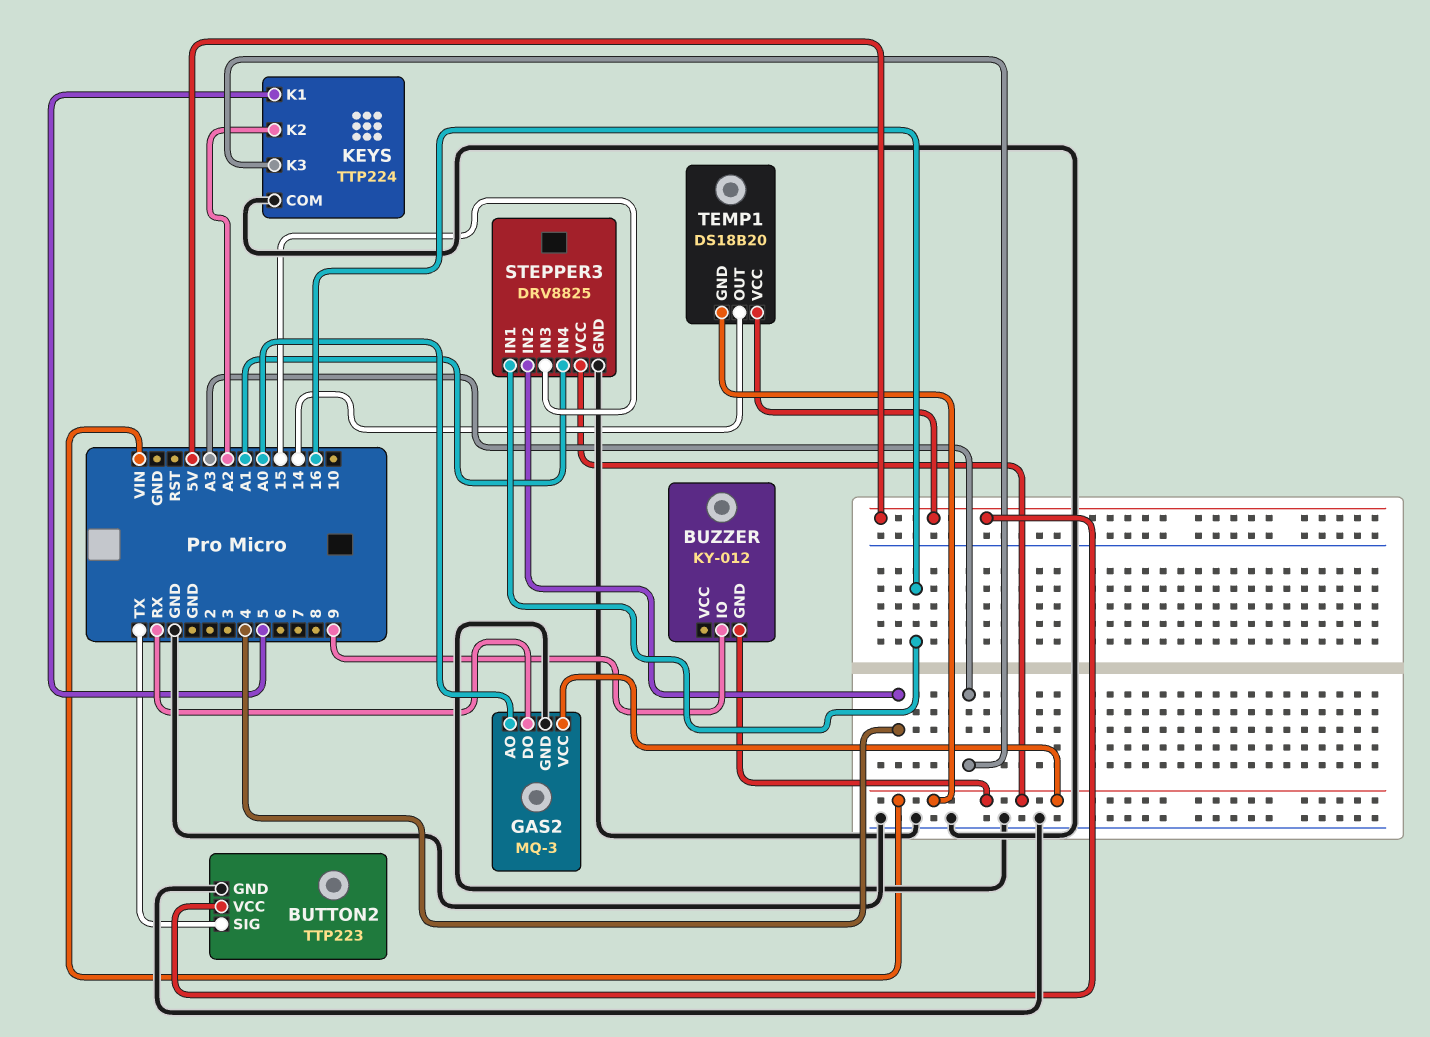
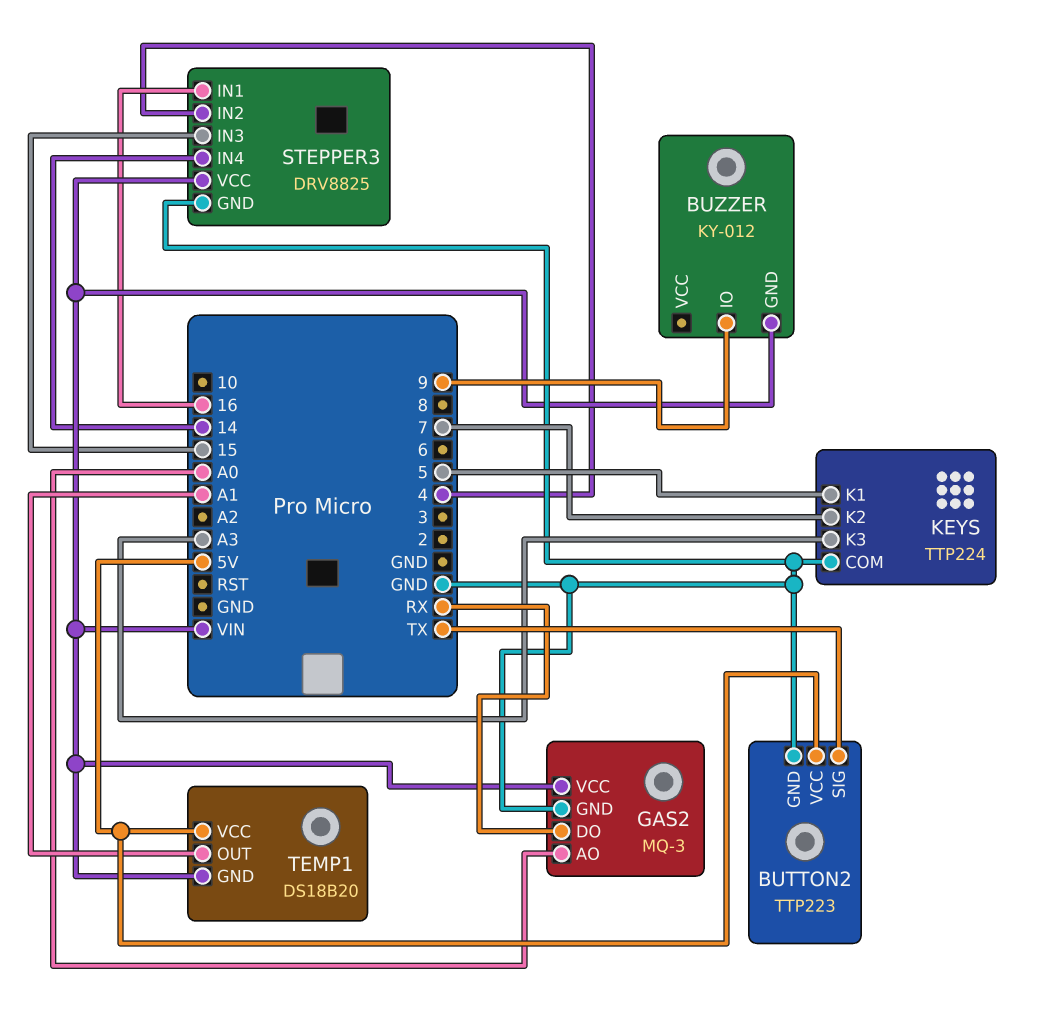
KEYS pin K2: A2 -> 7
STEPPER3 pin IN4: A1 -> 14
TEMP1 pin OUT: 14 -> A1

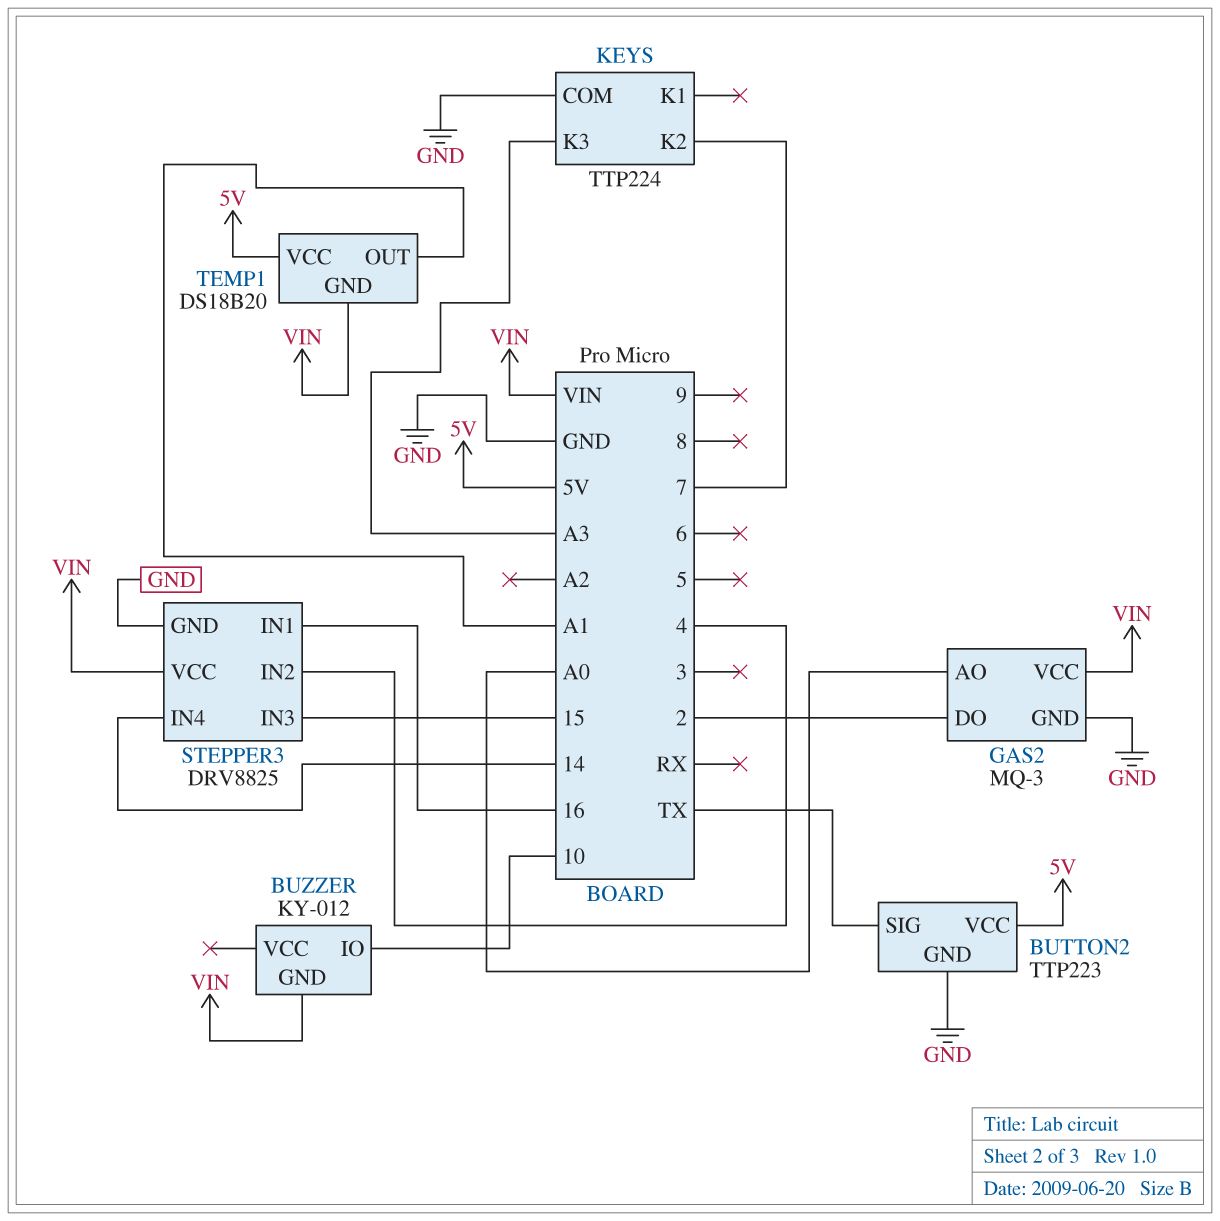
BUZZER pin IO: 9 -> 10
GAS2 pin DO: RX -> 2
KEYS pin K1: 5 -> none

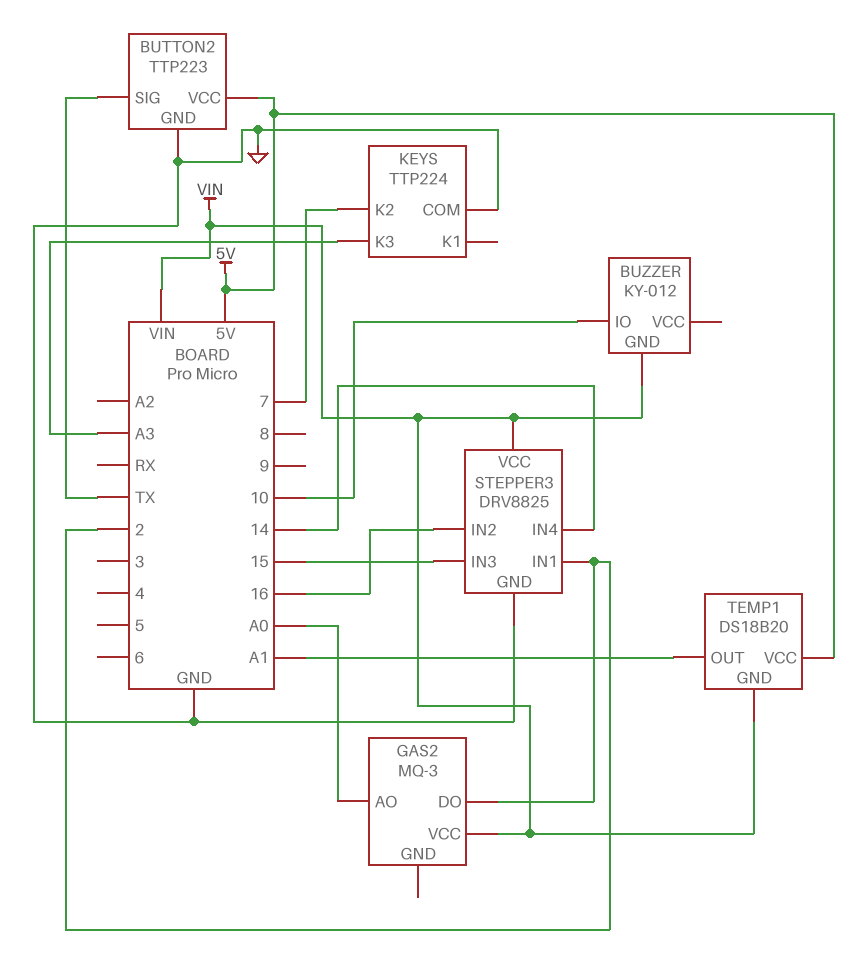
GAS2 pin GND: GND -> none
STEPPER3 pin IN1: 16 -> 2
STEPPER3 pin IN2: 4 -> 16

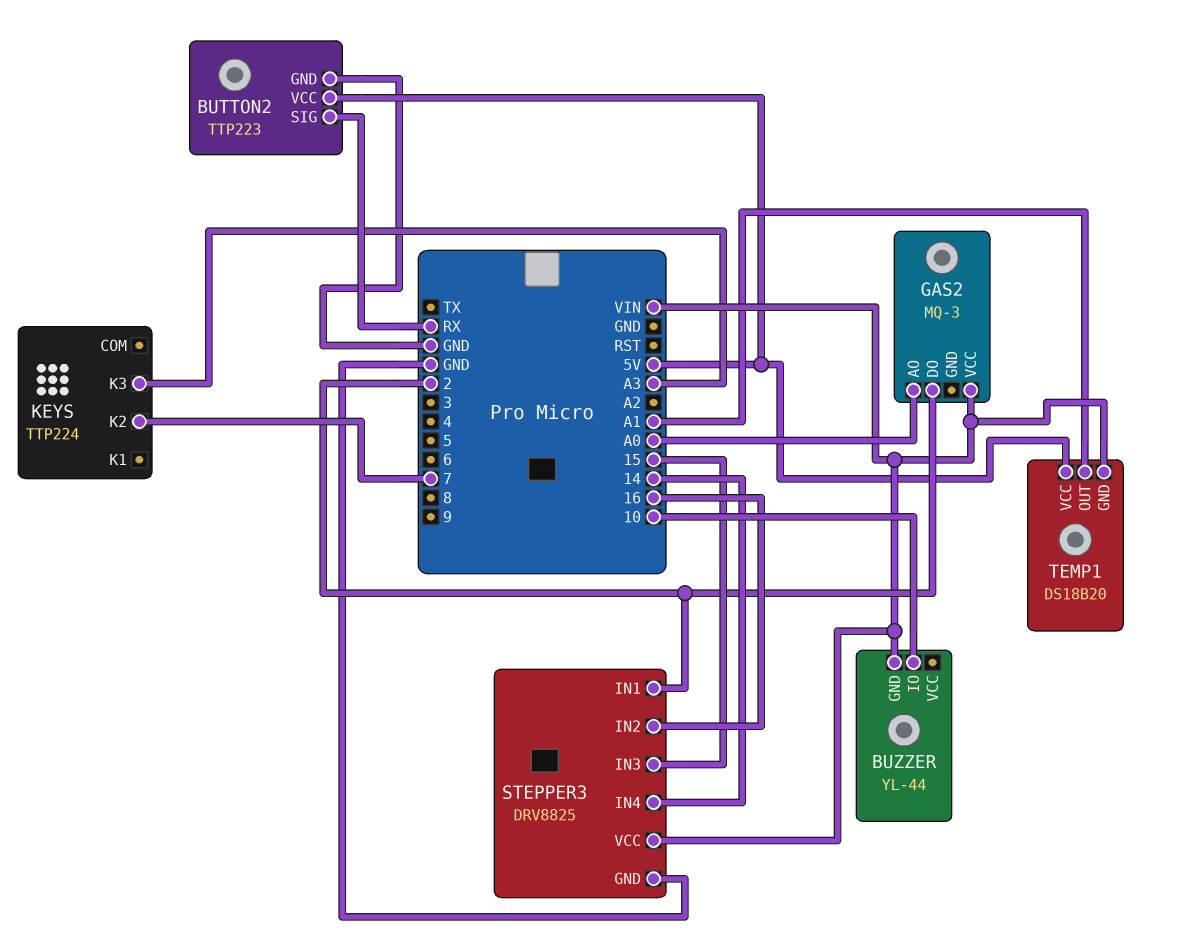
BUTTON2 pin SIG: TX -> RX
BUZZER: KY-012 -> YL-44
KEYS pin COM: GND -> none

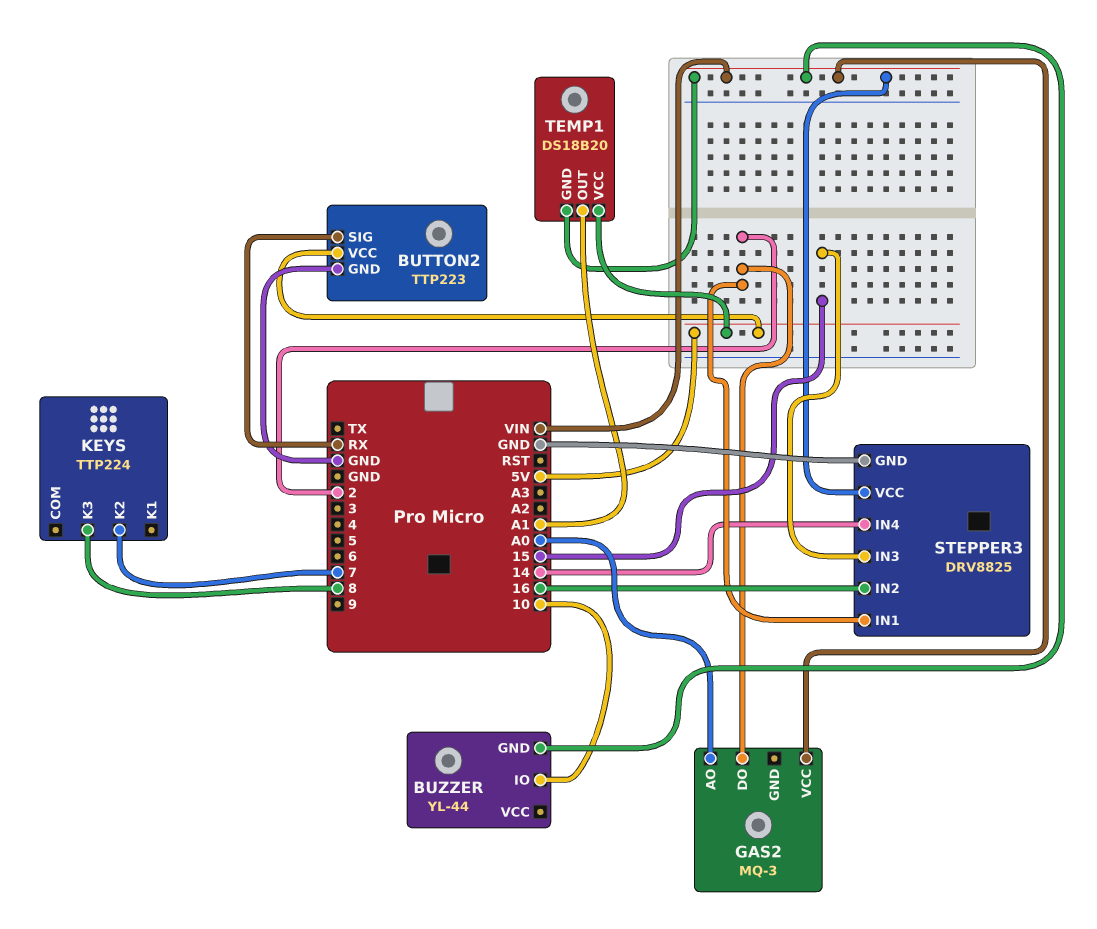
KEYS pin K3: A3 -> 8

